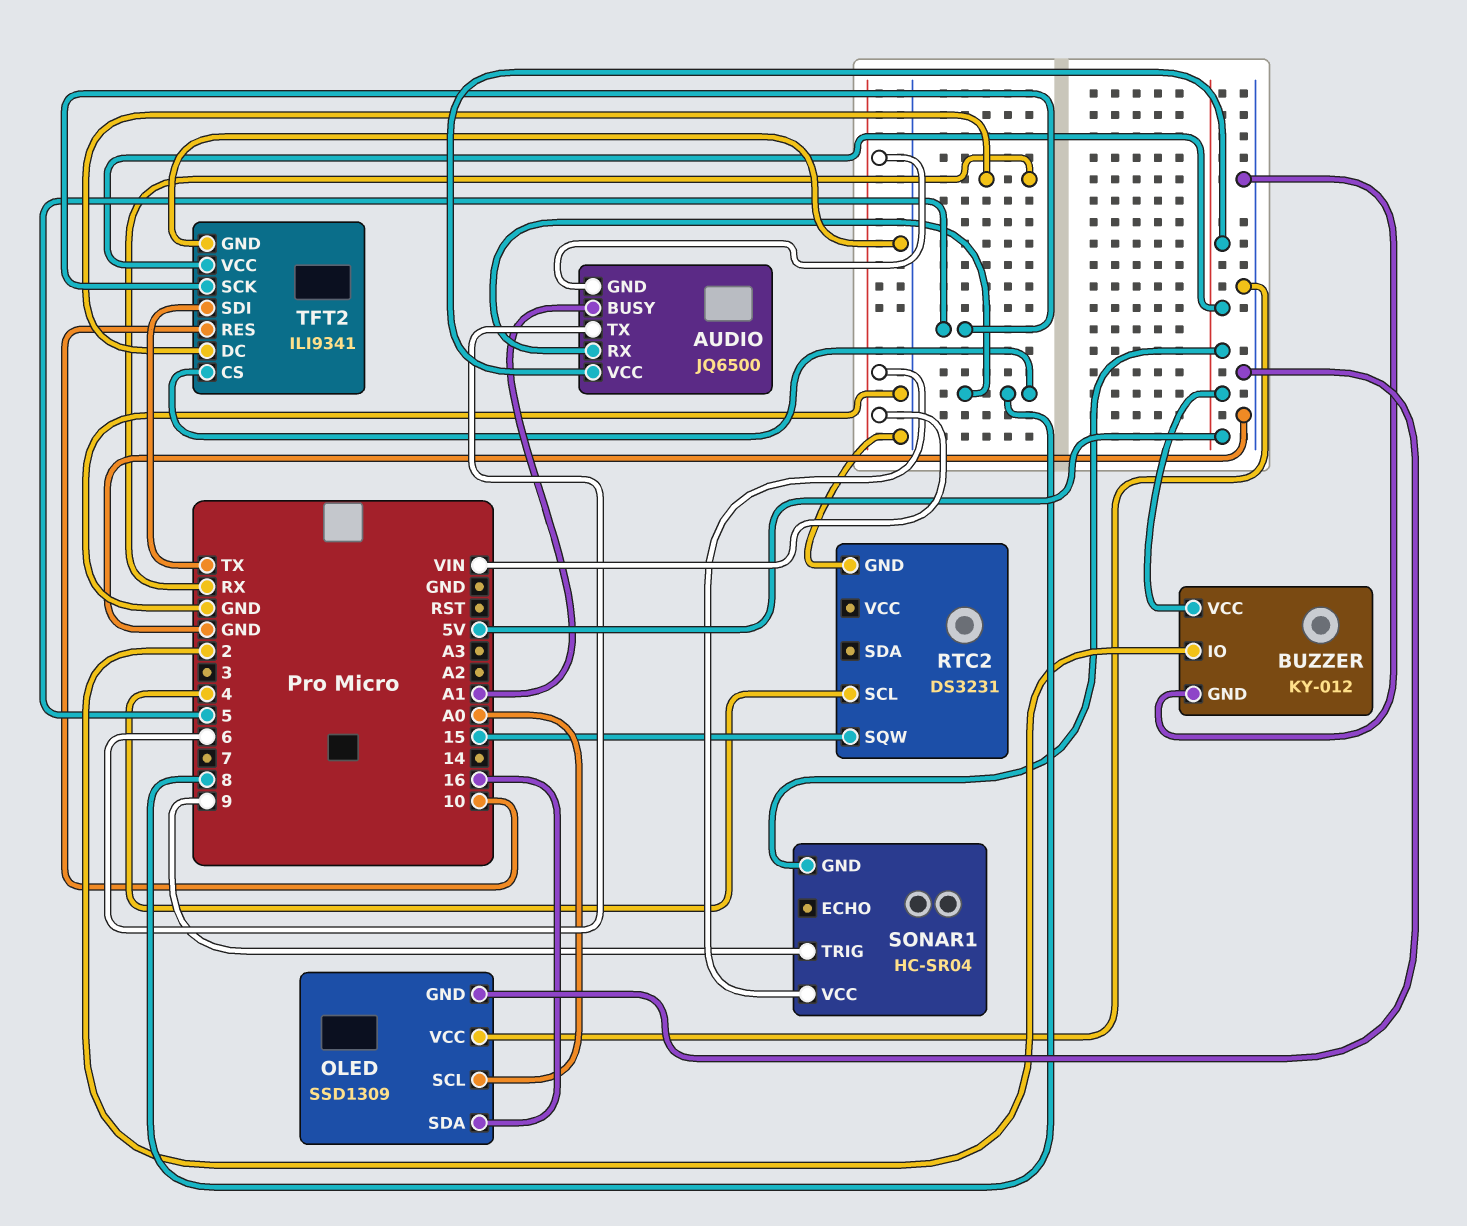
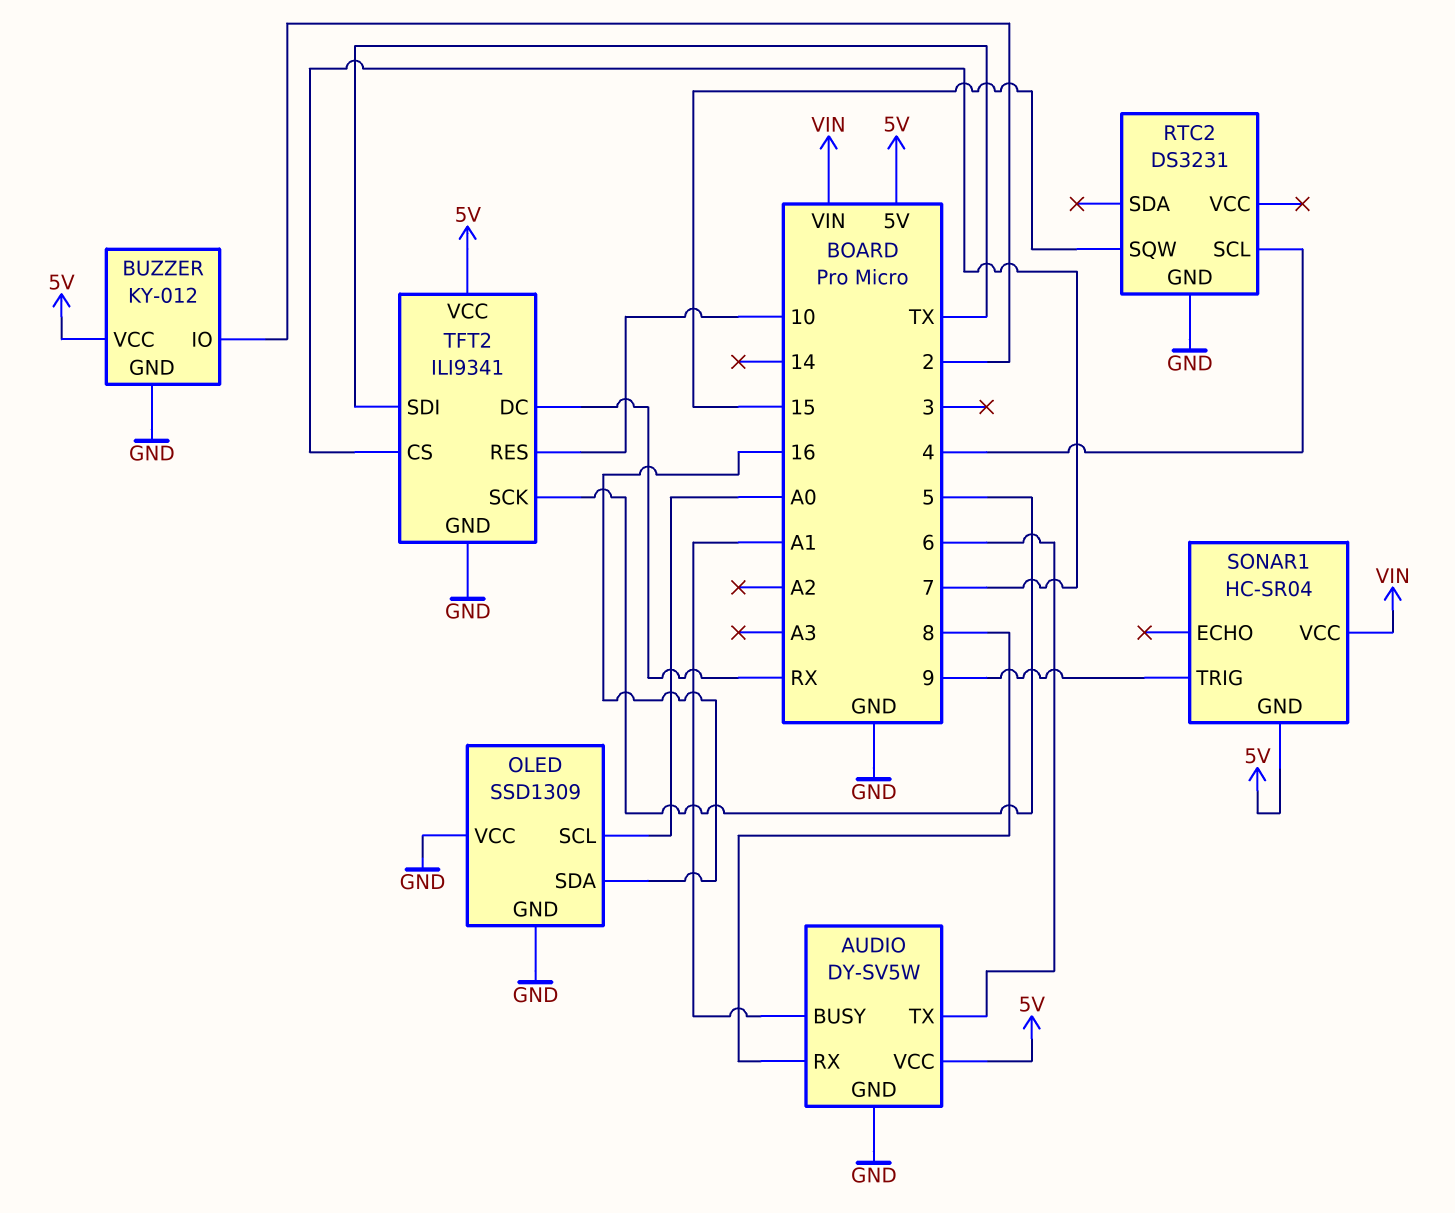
AUDIO: JQ6500 -> DY-SV5W
AUDIO pin GND: VIN -> GND
TFT2 pin CS: 8 -> 7

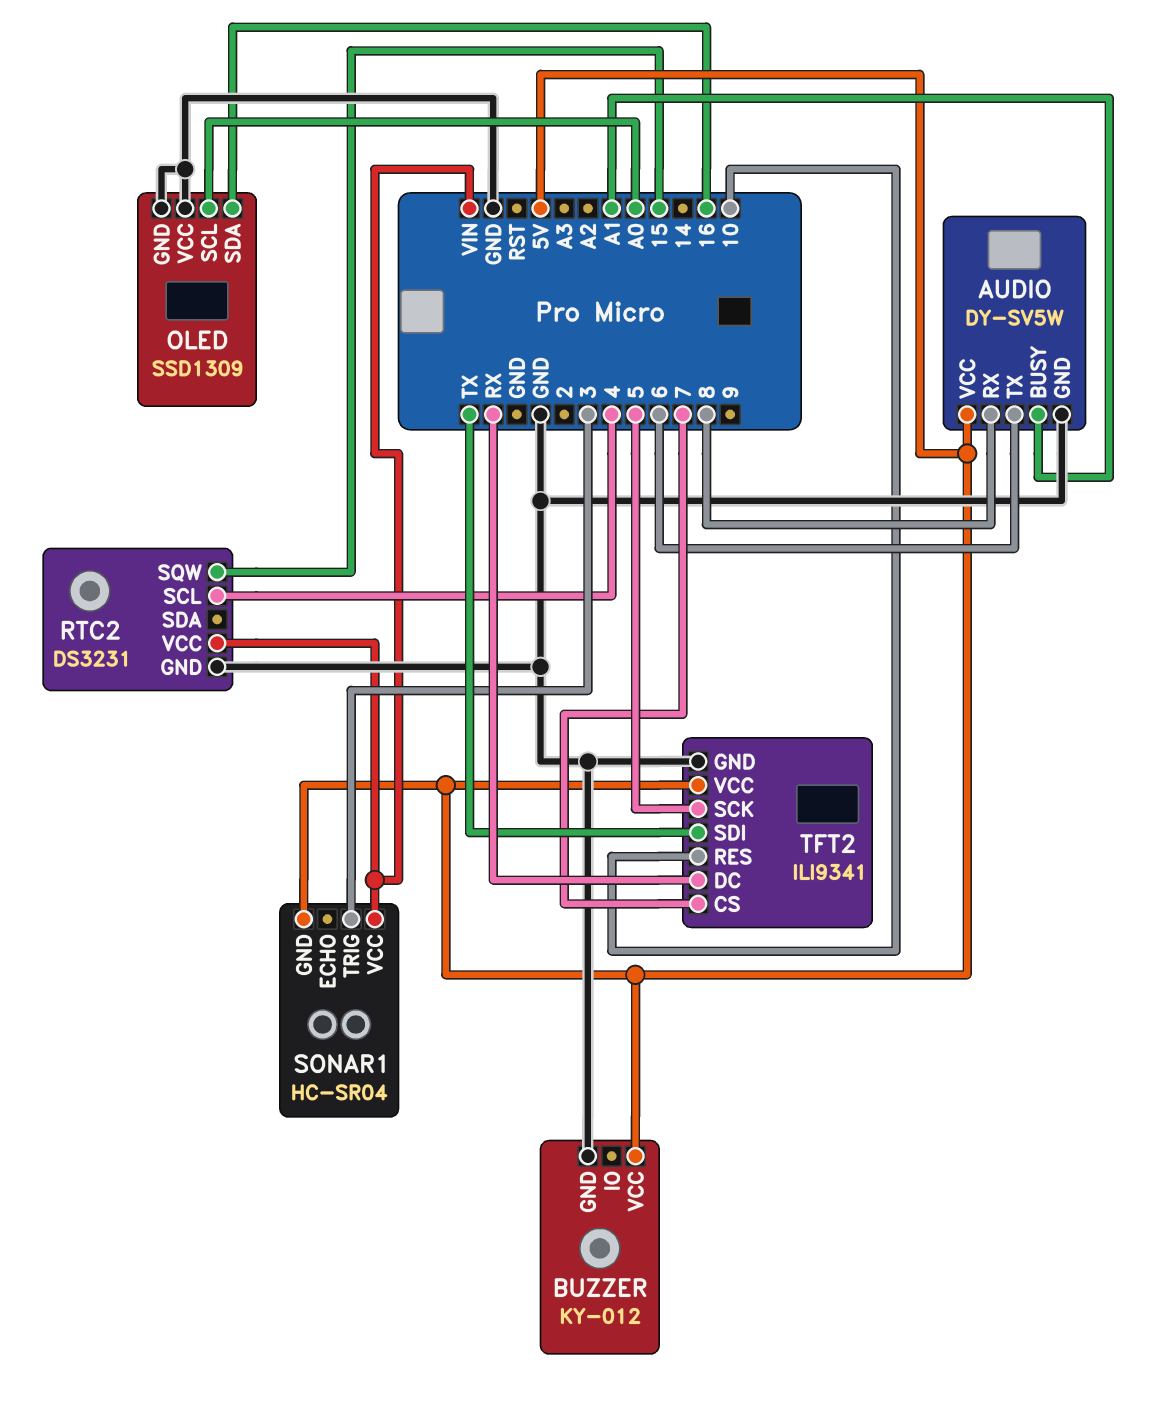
BUZZER pin IO: 2 -> none
RTC2 pin VCC: none -> VIN
SONAR1 pin TRIG: 9 -> 3

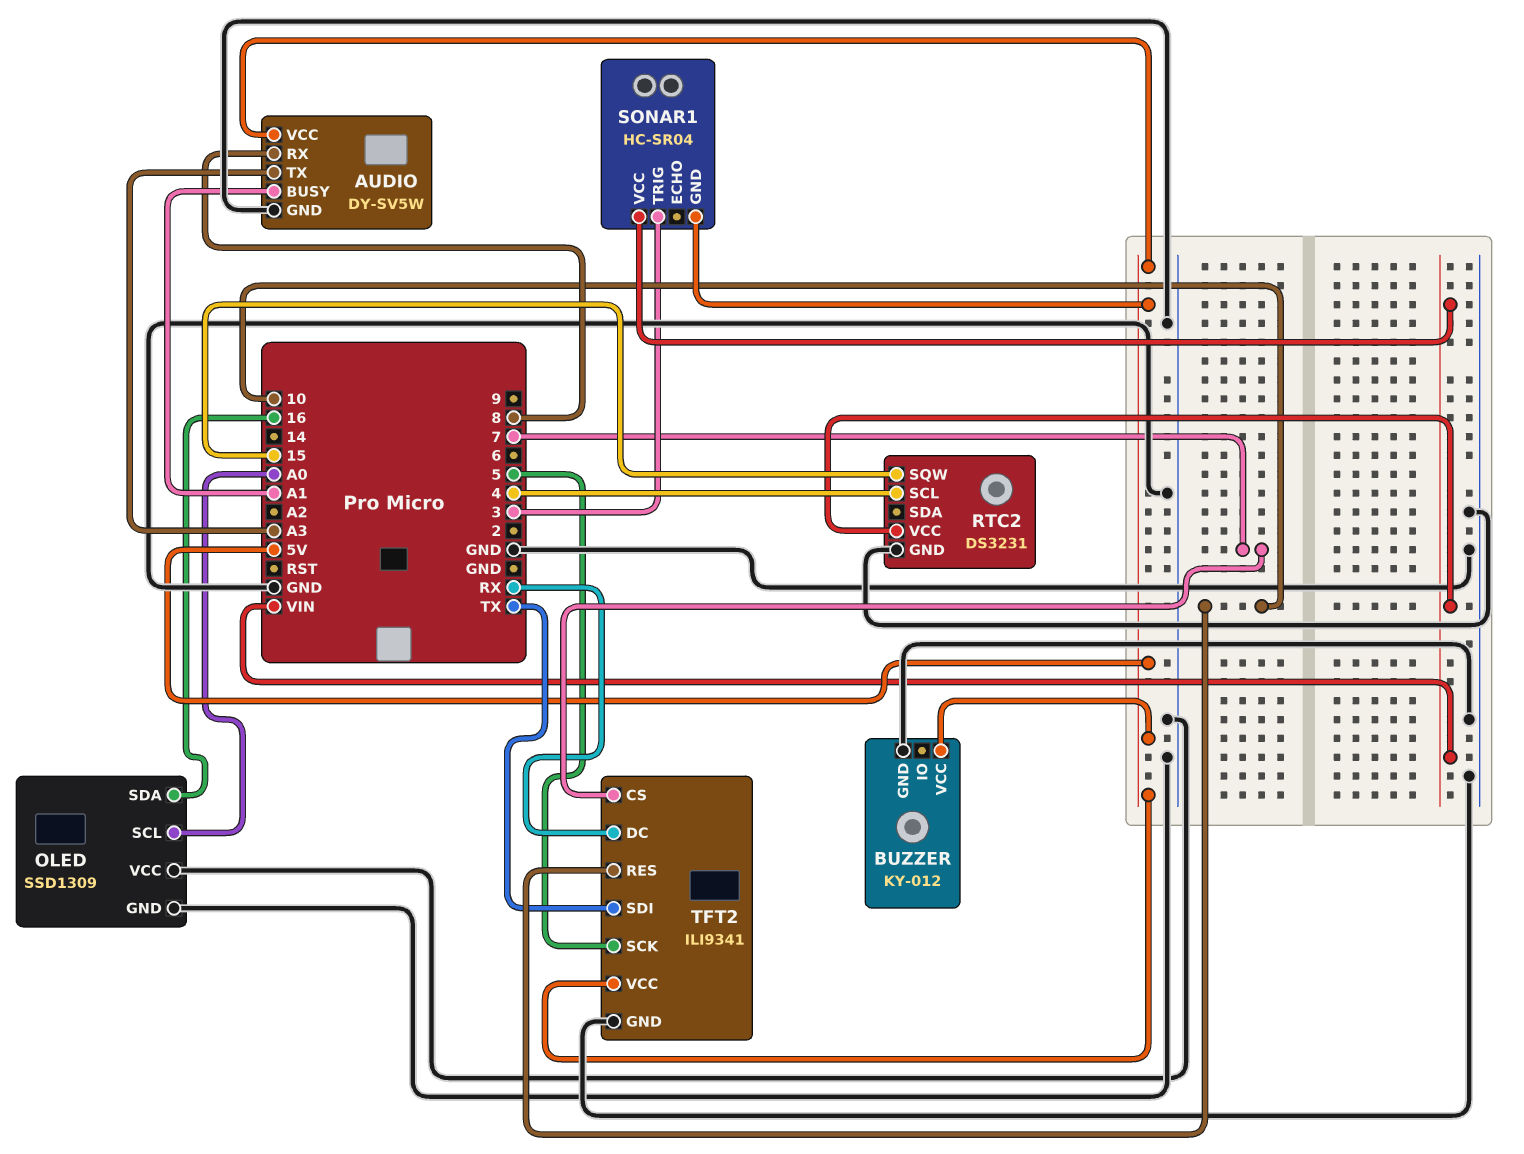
AUDIO pin TX: 6 -> A3

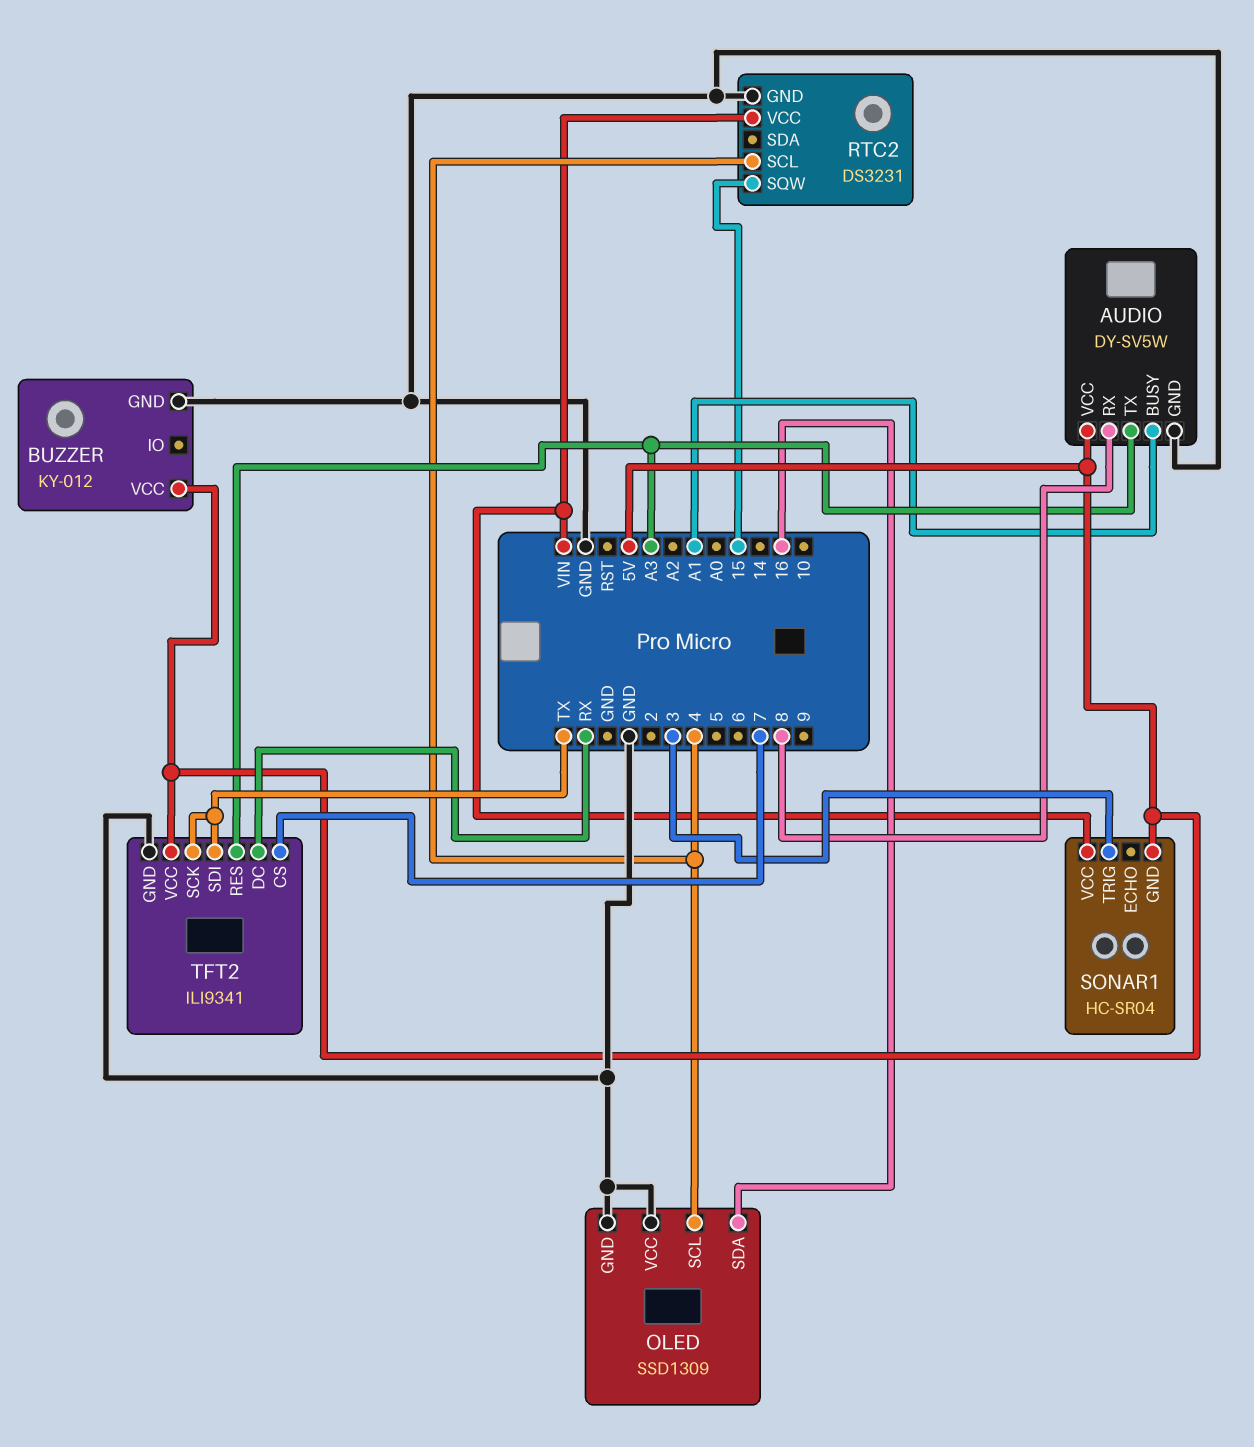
OLED pin SCL: A0 -> 4
TFT2 pin RES: 10 -> A3
TFT2 pin SCK: 5 -> TX

